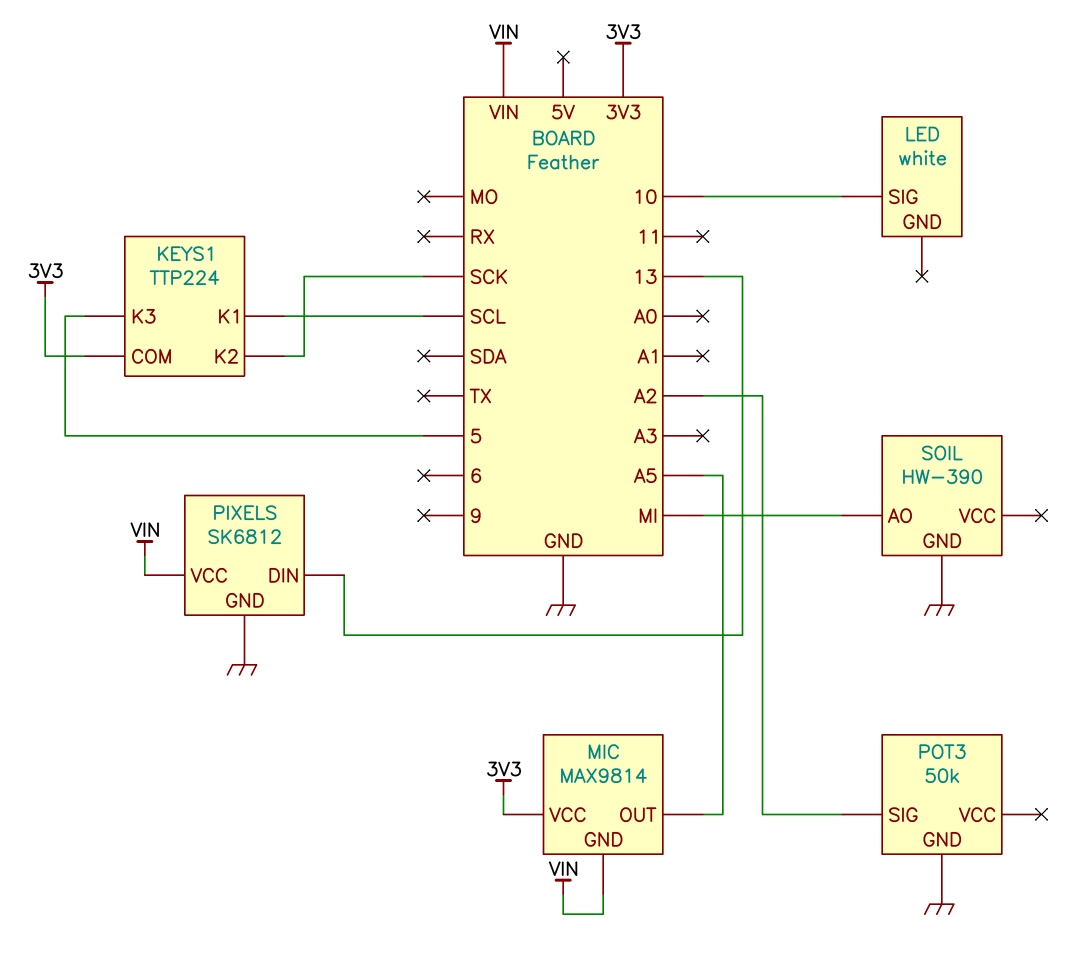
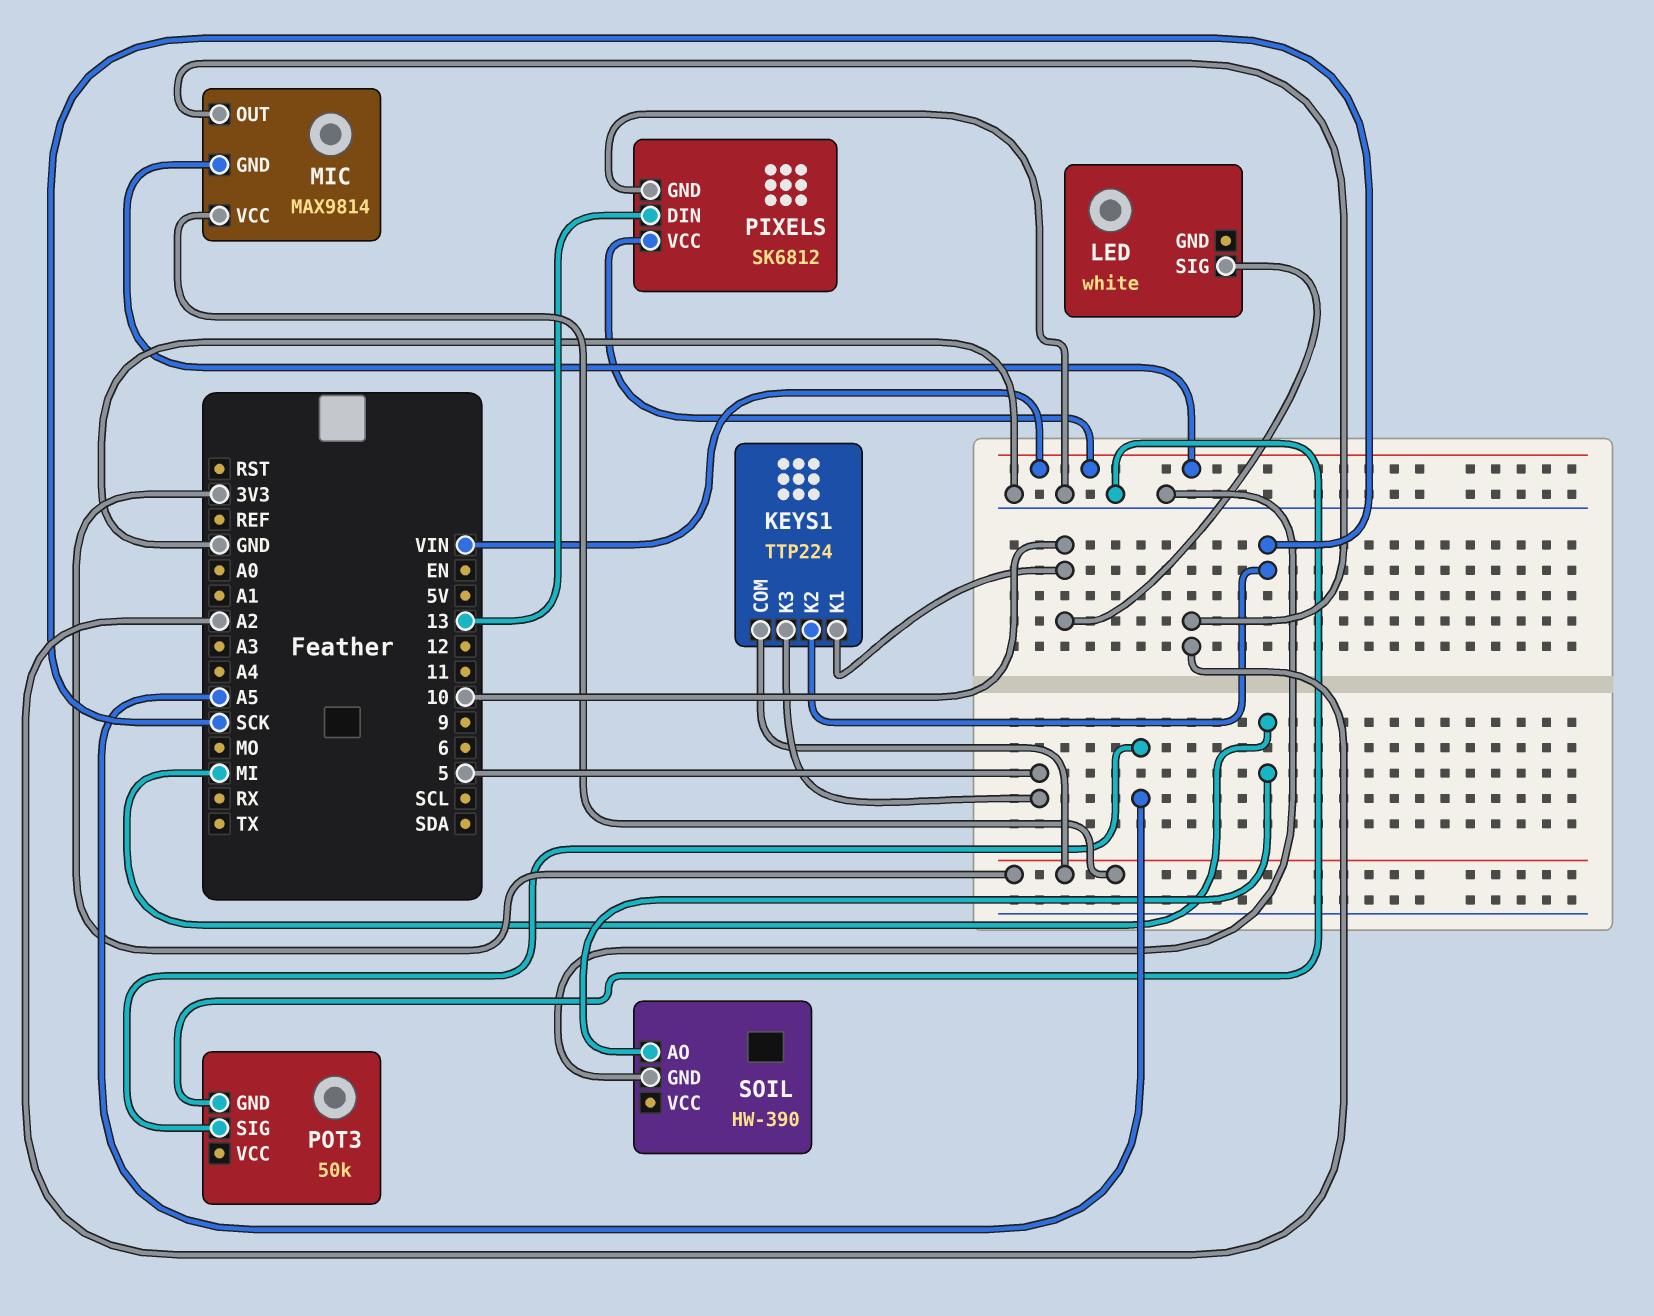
KEYS1 pin K1: SCL -> 10
MIC pin OUT: A5 -> A2
POT3 pin SIG: A2 -> A5

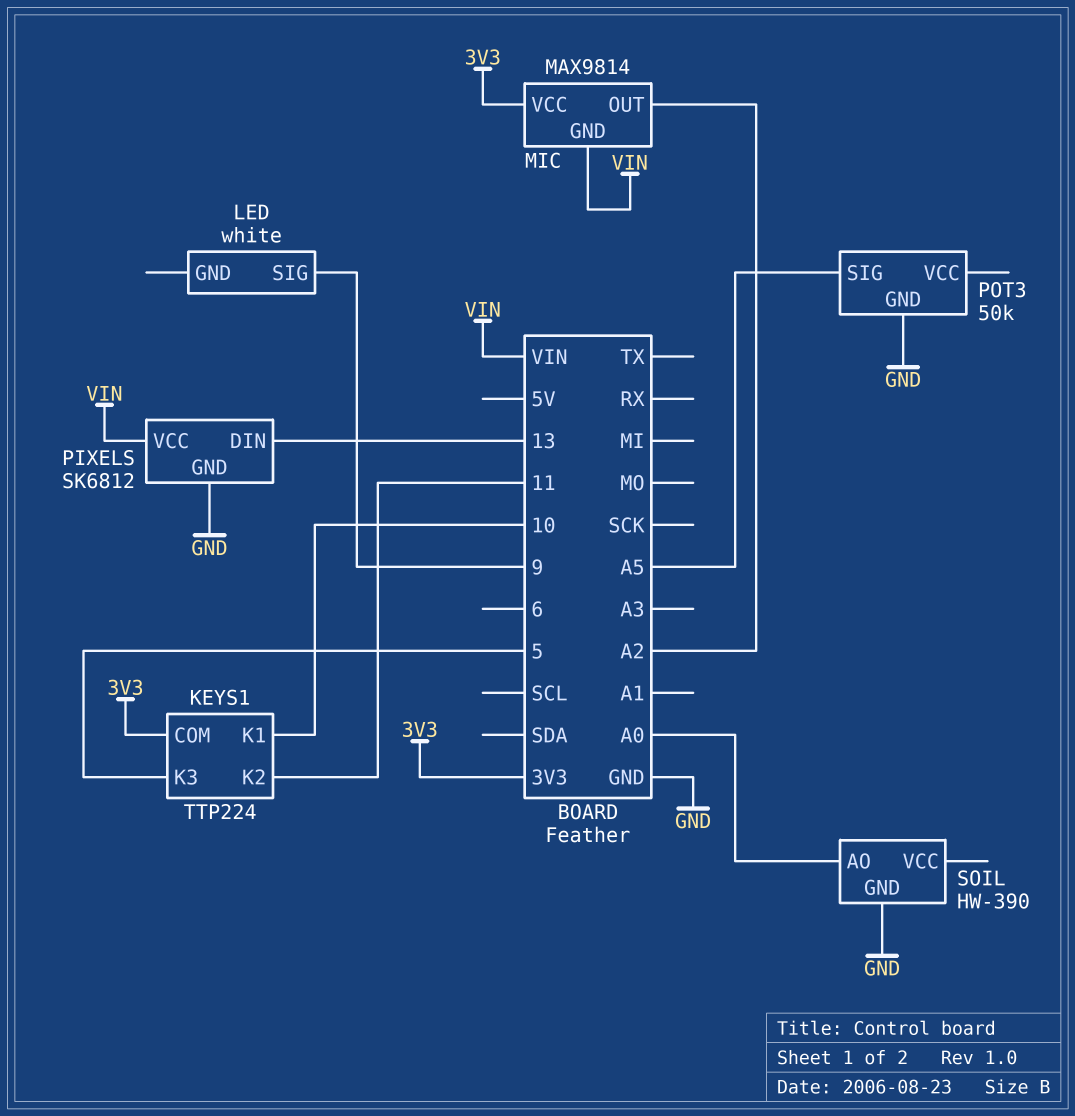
KEYS1 pin K2: SCK -> 11
LED pin SIG: 10 -> 9
SOIL pin AO: MI -> A0

